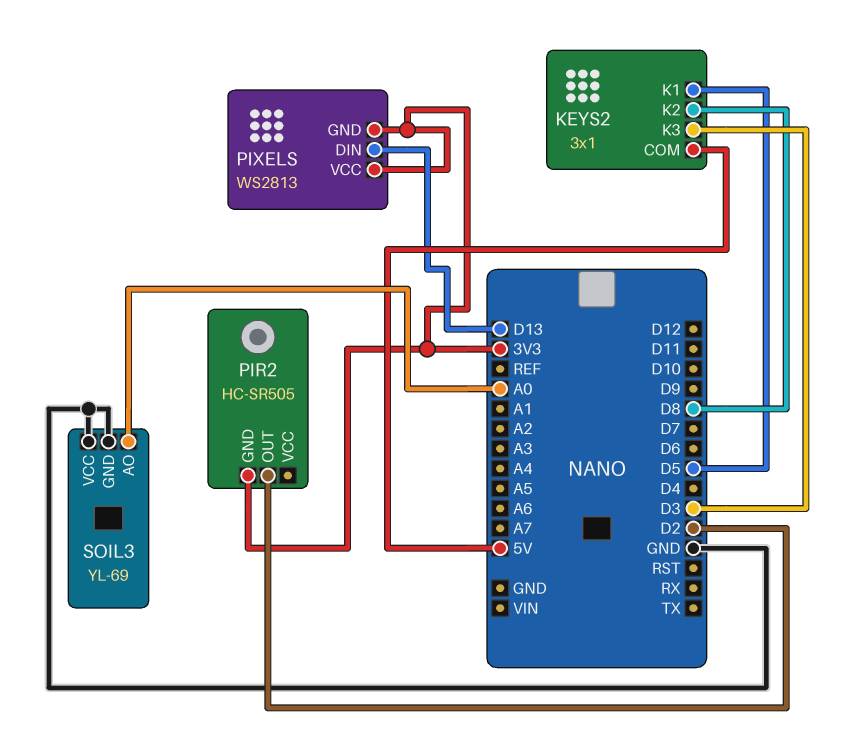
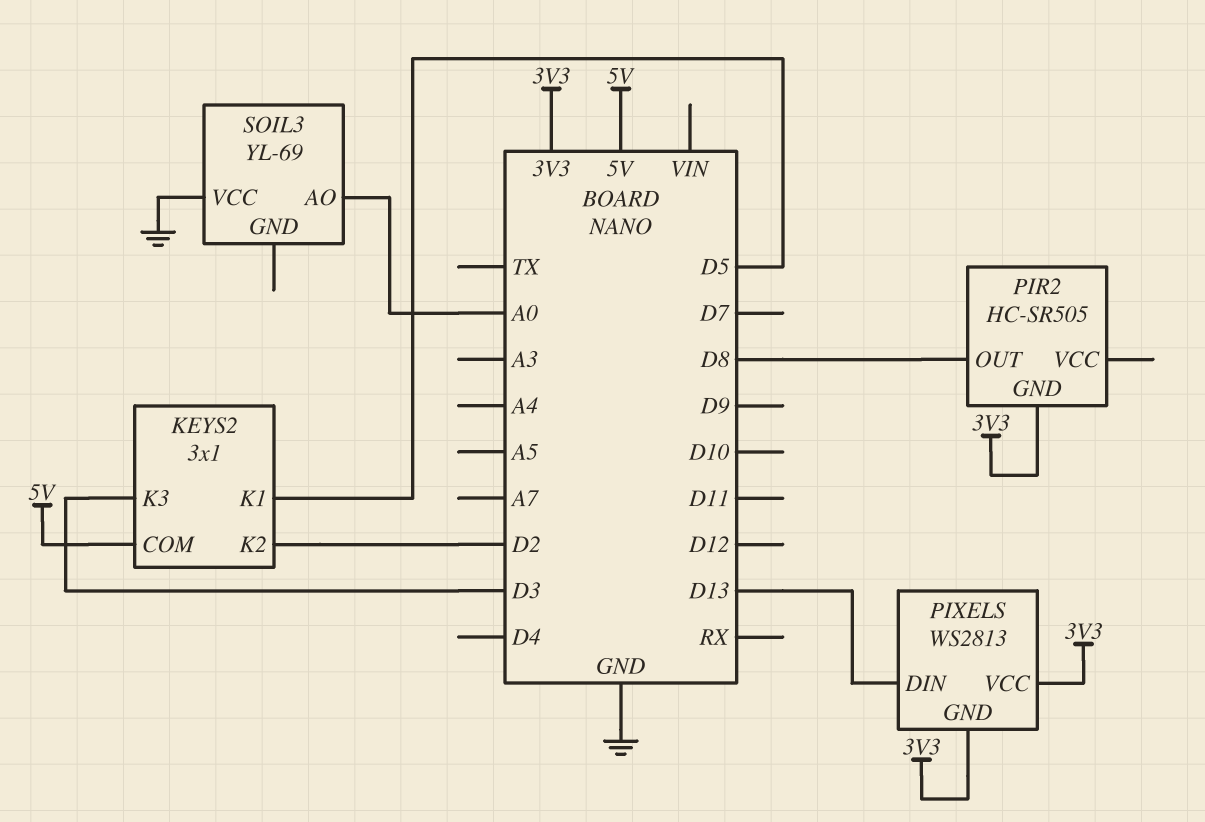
KEYS2 pin K2: D8 -> D2
PIR2 pin OUT: D2 -> D8
SOIL3 pin GND: GND -> none

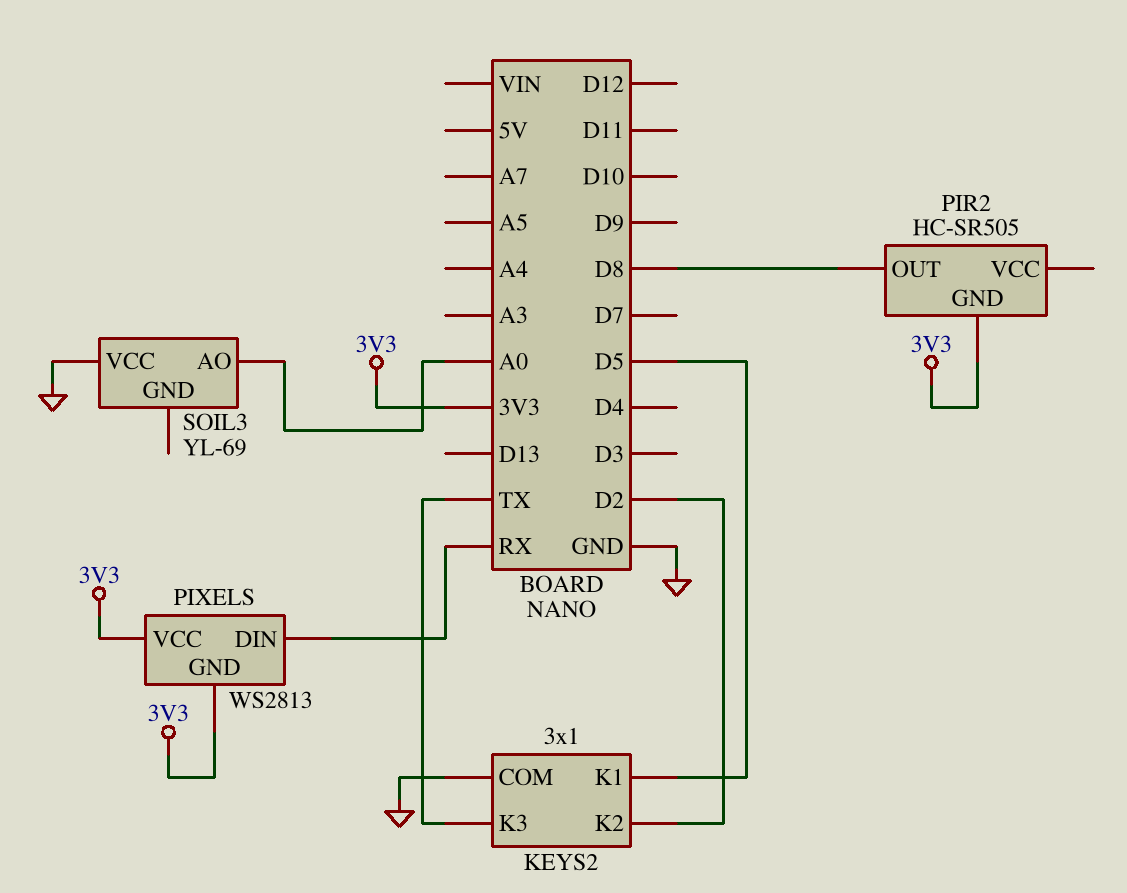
KEYS2 pin COM: 5V -> GND
KEYS2 pin K3: D3 -> TX
PIXELS pin DIN: D13 -> RX

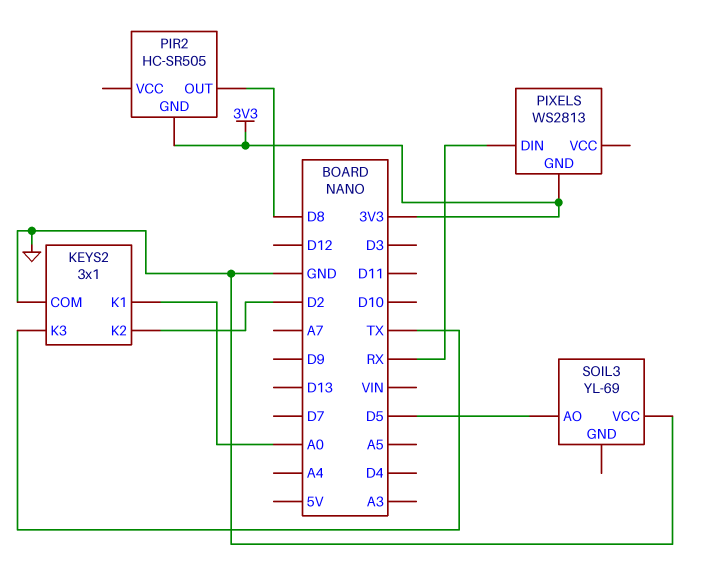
KEYS2 pin K1: D5 -> A0
PIXELS pin VCC: 3V3 -> none
SOIL3 pin AO: A0 -> D5

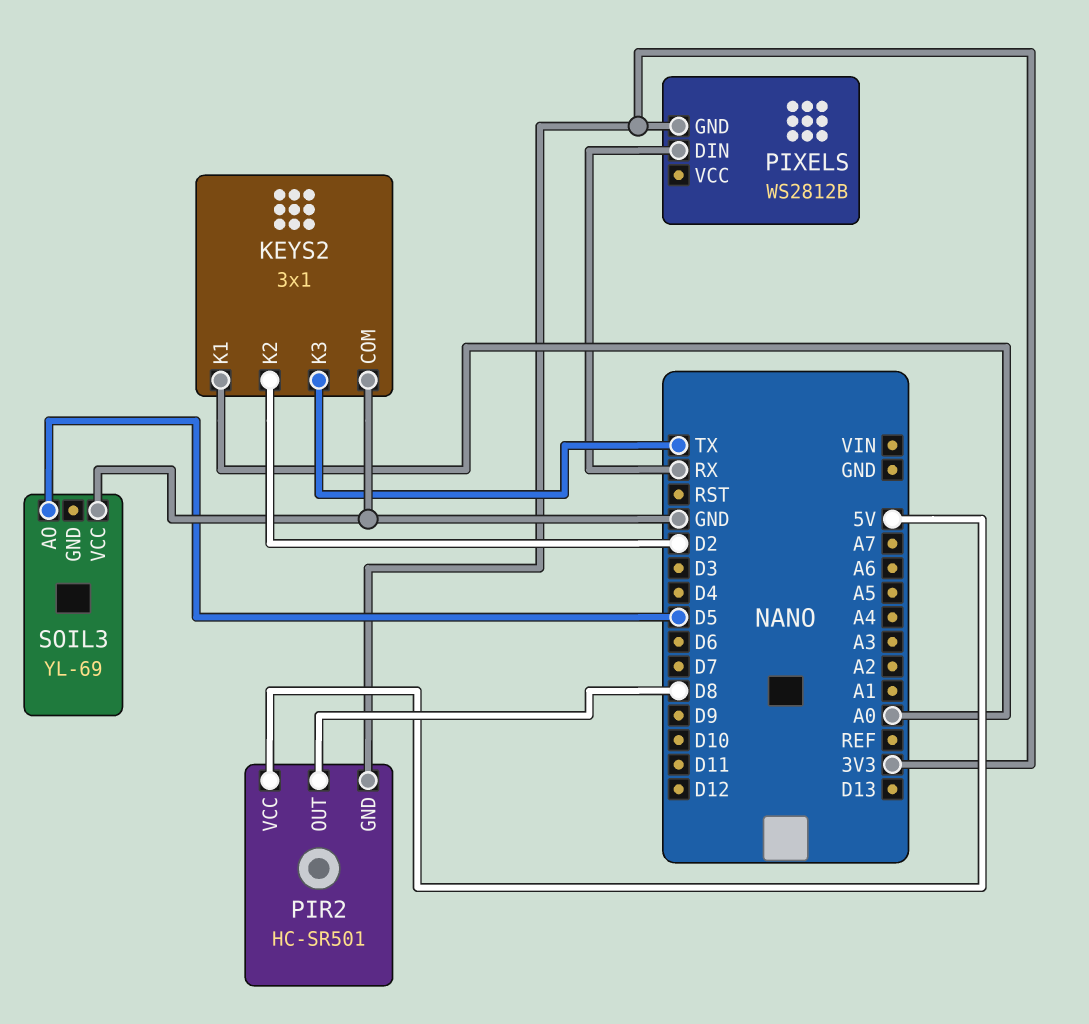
PIR2: HC-SR505 -> HC-SR501
PIR2 pin VCC: none -> 5V
PIXELS: WS2813 -> WS2812B

